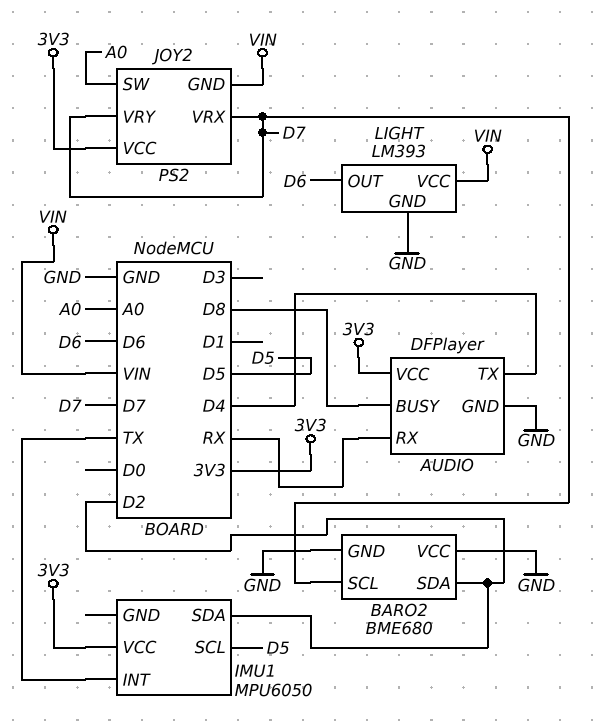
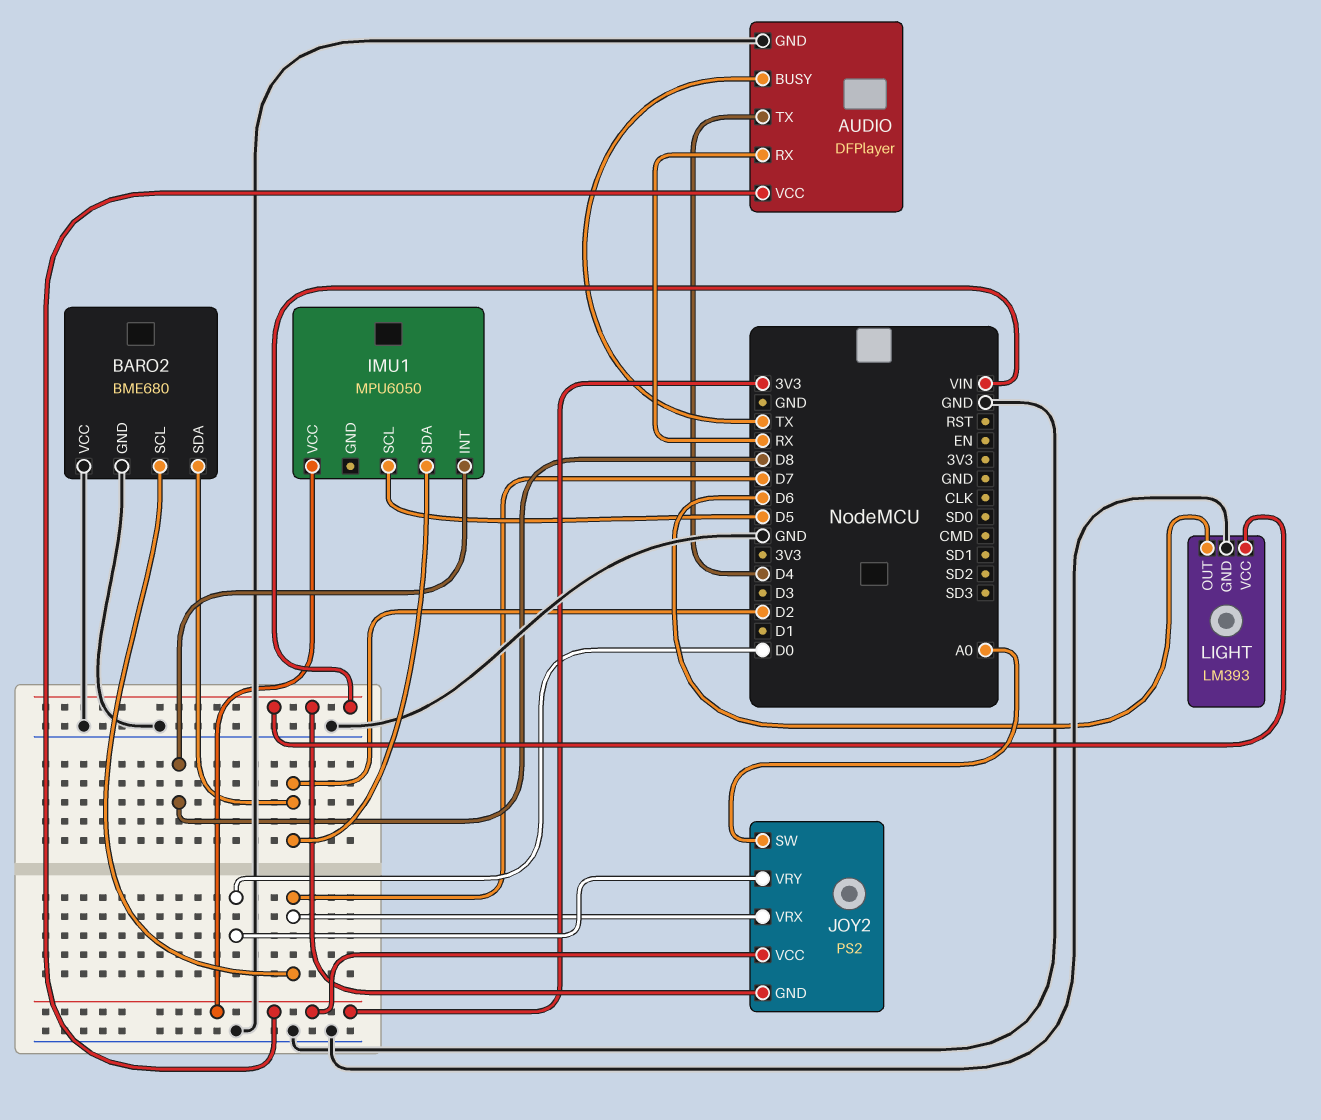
AUDIO pin BUSY: D8 -> TX
IMU1 pin INT: TX -> D8
JOY2 pin VRY: D7 -> D0

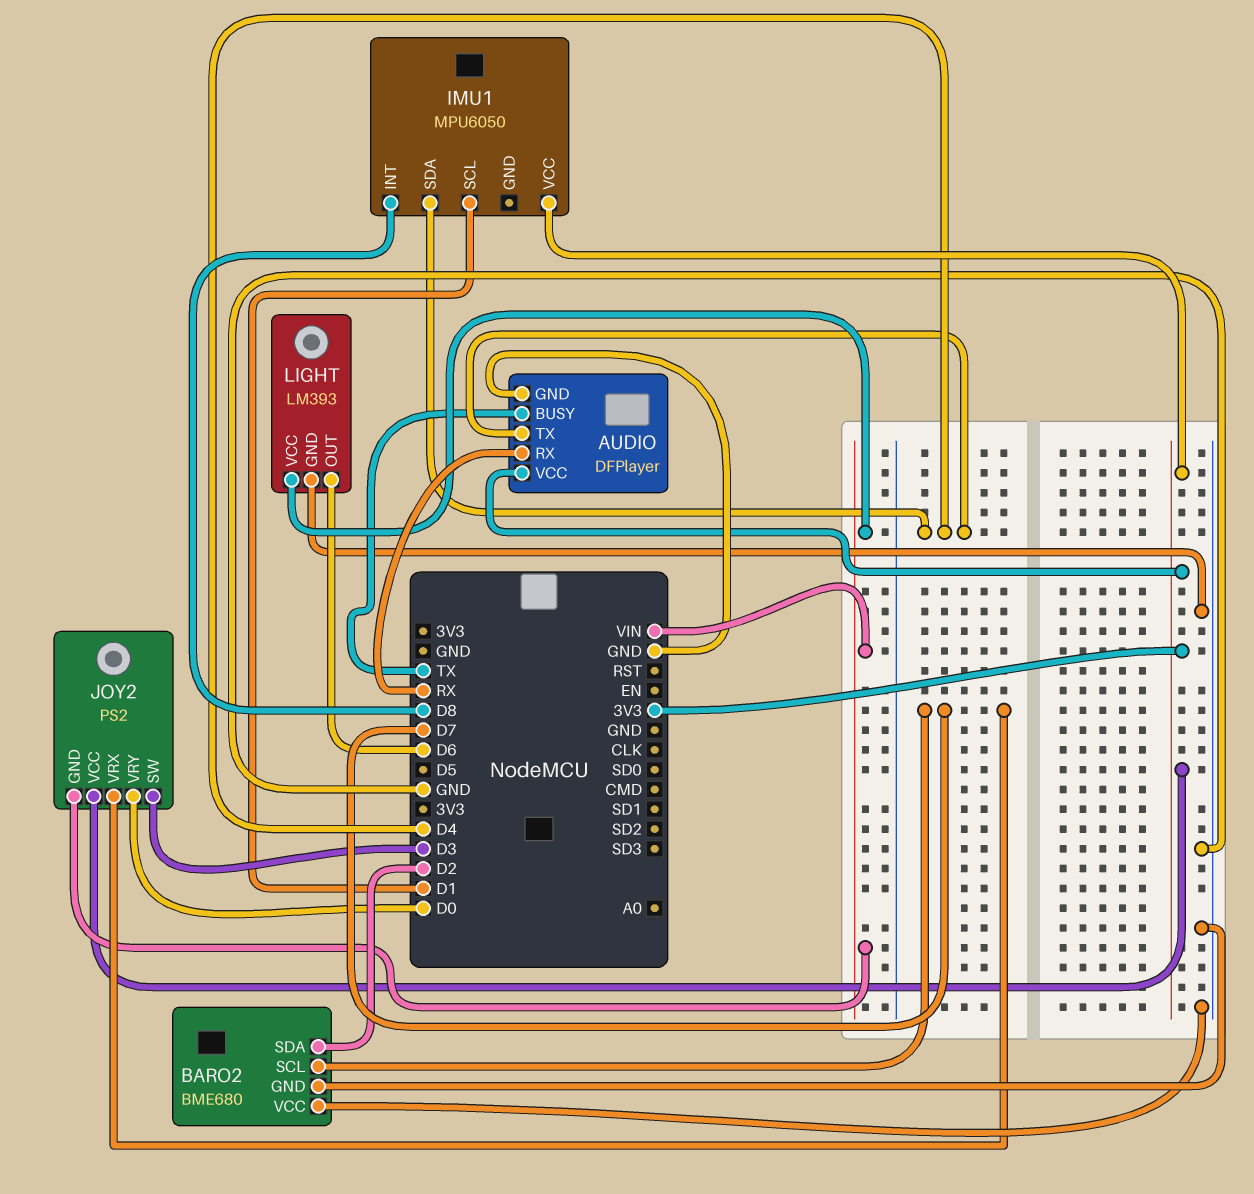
IMU1 pin SCL: D5 -> D1
IMU1 pin SDA: D2 -> D4
JOY2 pin SW: A0 -> D3

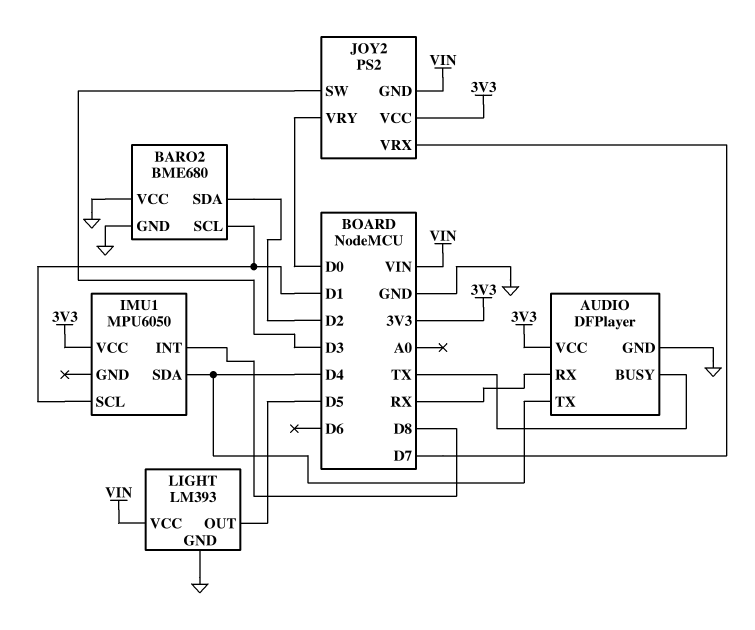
BARO2 pin SCL: D7 -> D1
LIGHT pin OUT: D6 -> D5

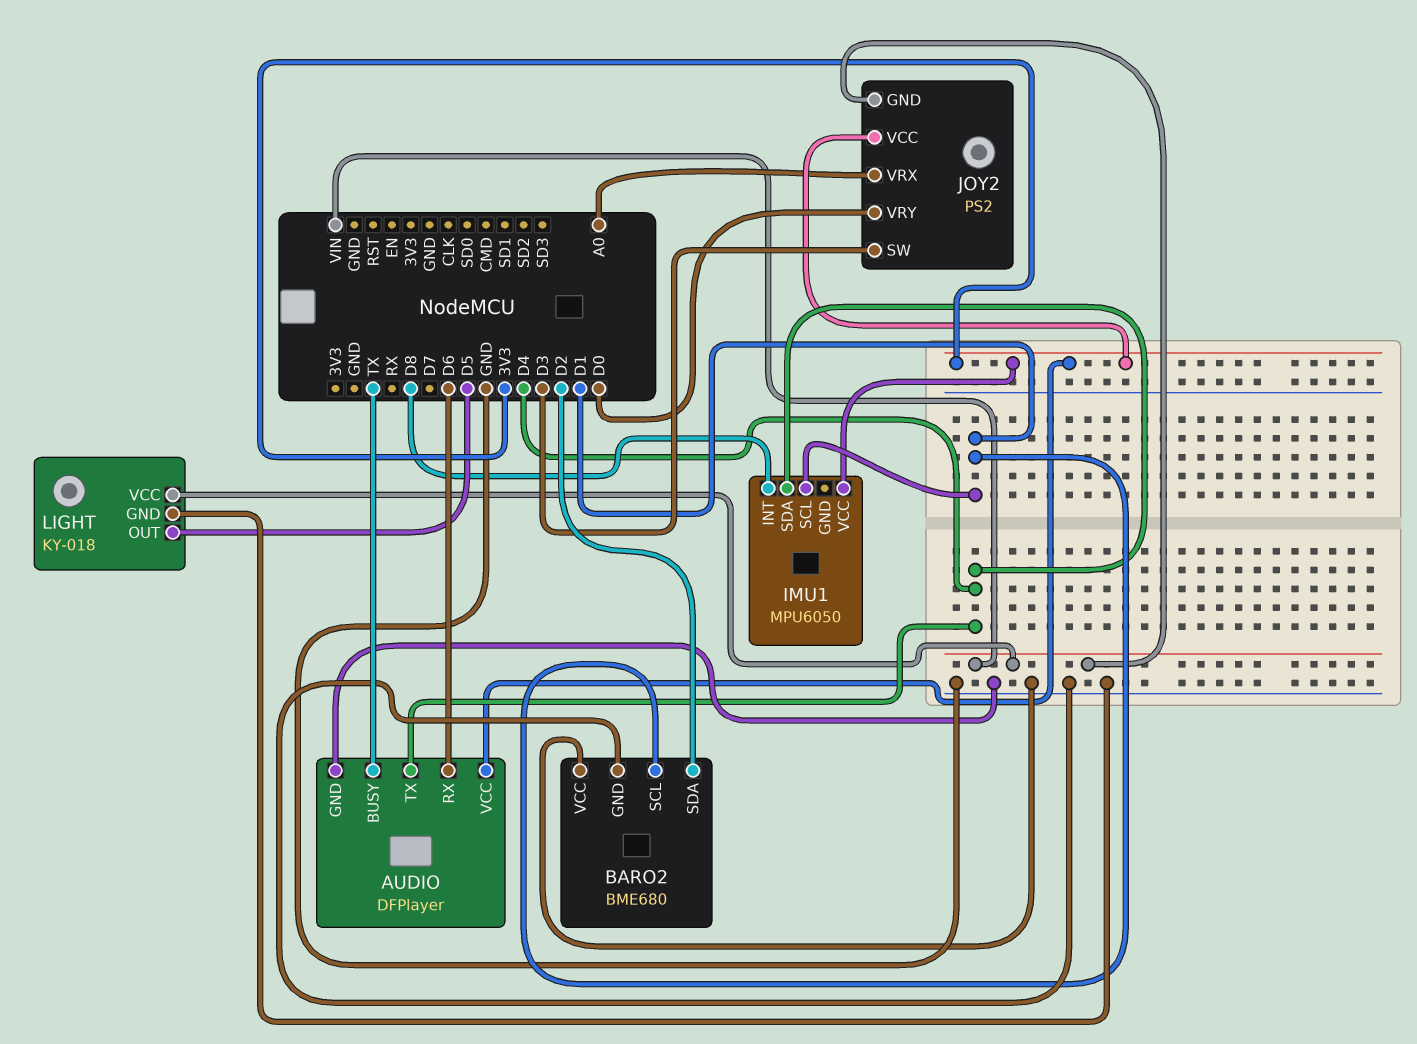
AUDIO pin RX: RX -> D6
JOY2 pin VRX: D7 -> A0
LIGHT: LM393 -> KY-018

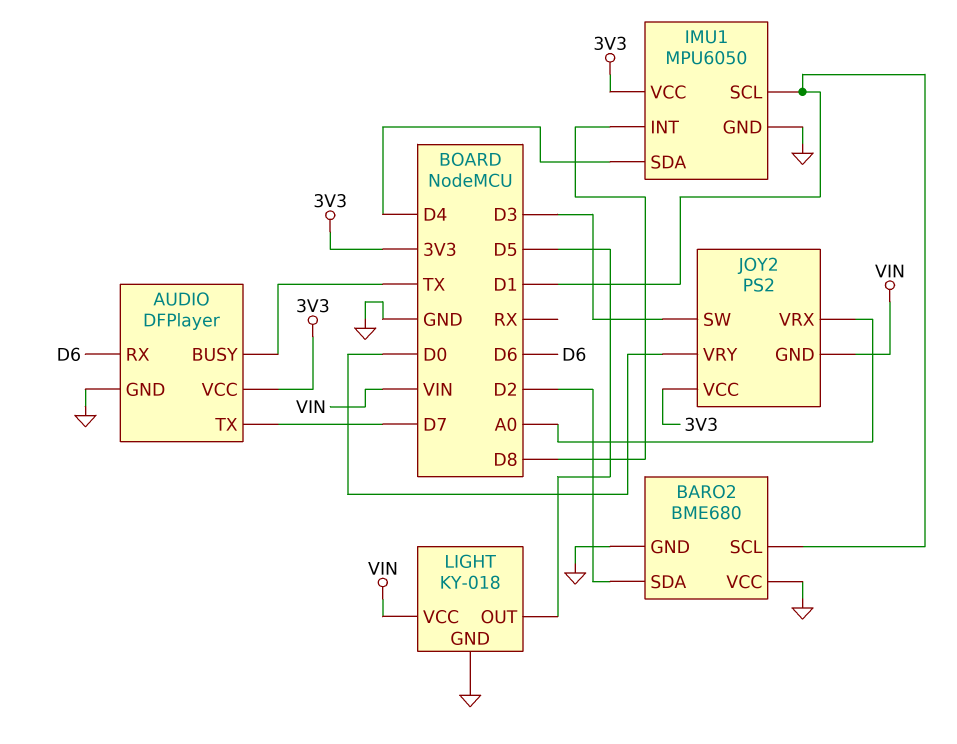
AUDIO pin TX: D4 -> D7
IMU1 pin GND: none -> GND

